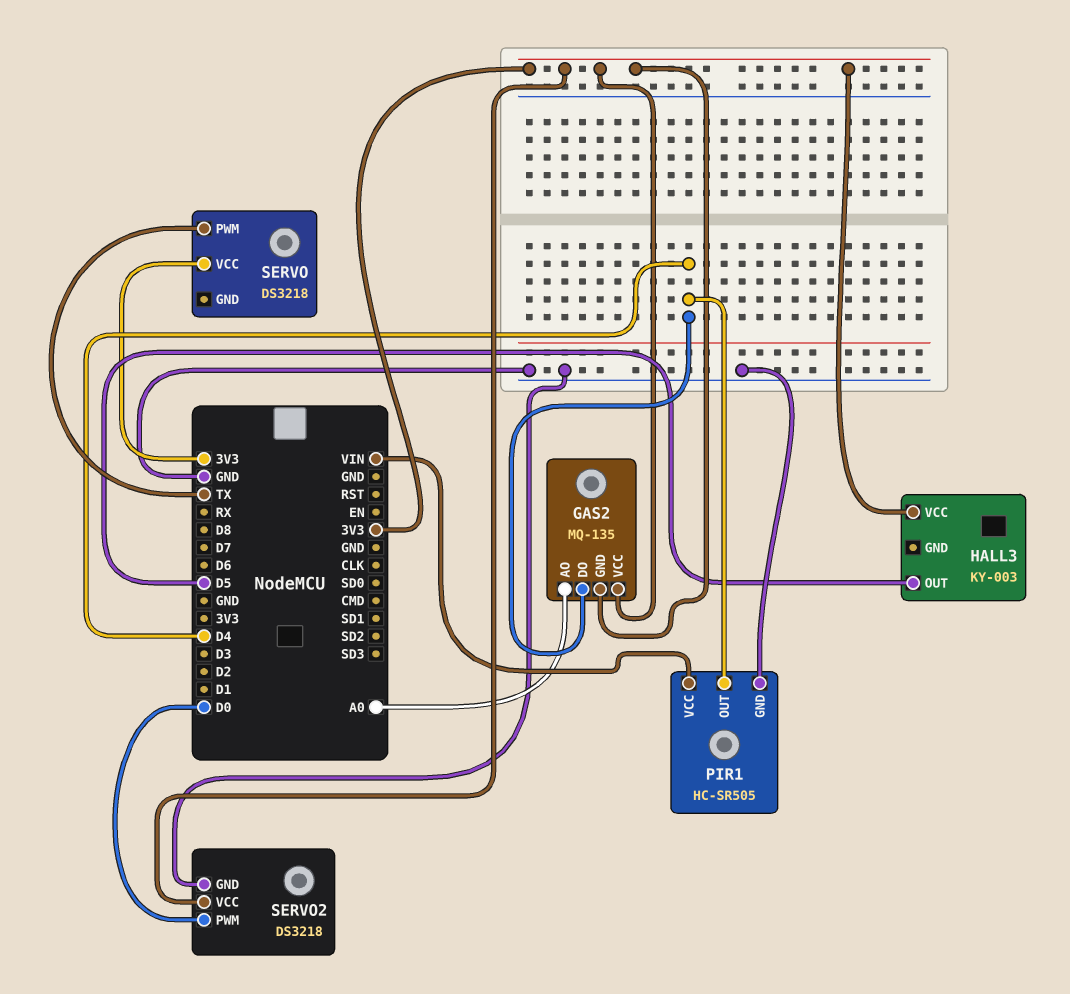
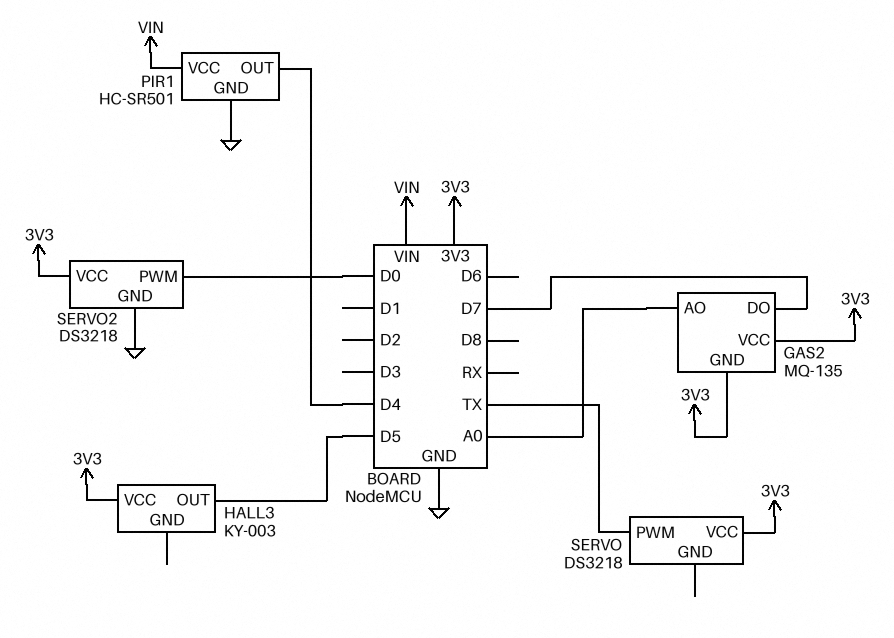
GAS2 pin DO: D4 -> D7
PIR1: HC-SR505 -> HC-SR501

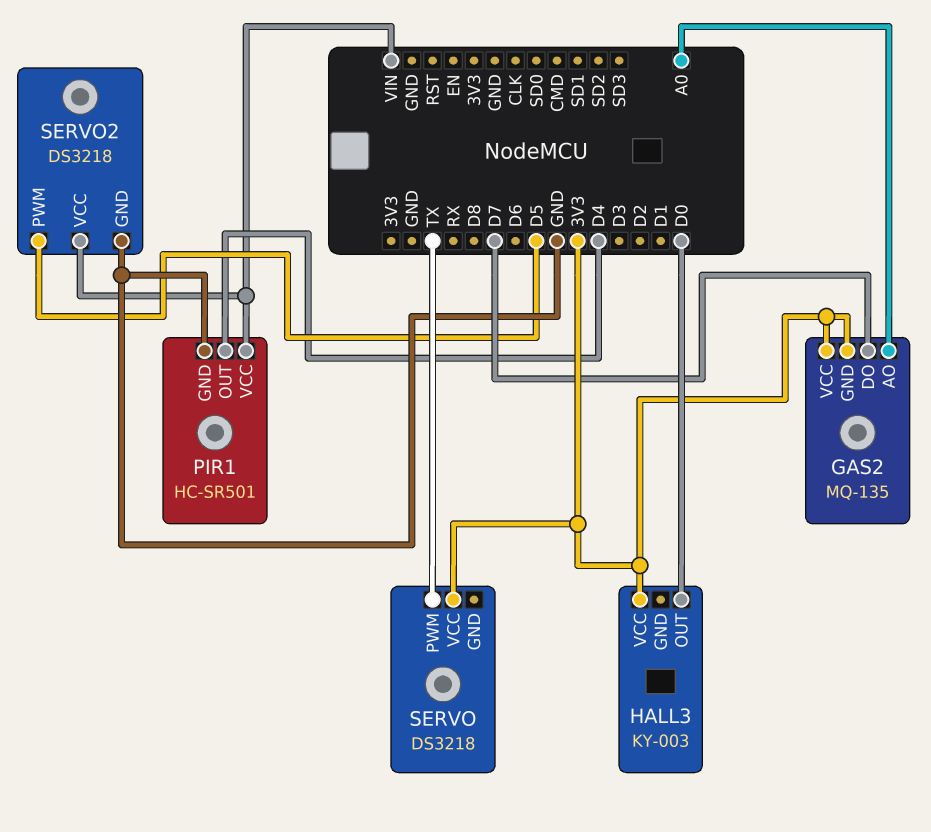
HALL3 pin OUT: D5 -> D0
SERVO2 pin PWM: D0 -> D5
SERVO2 pin VCC: 3V3 -> VIN

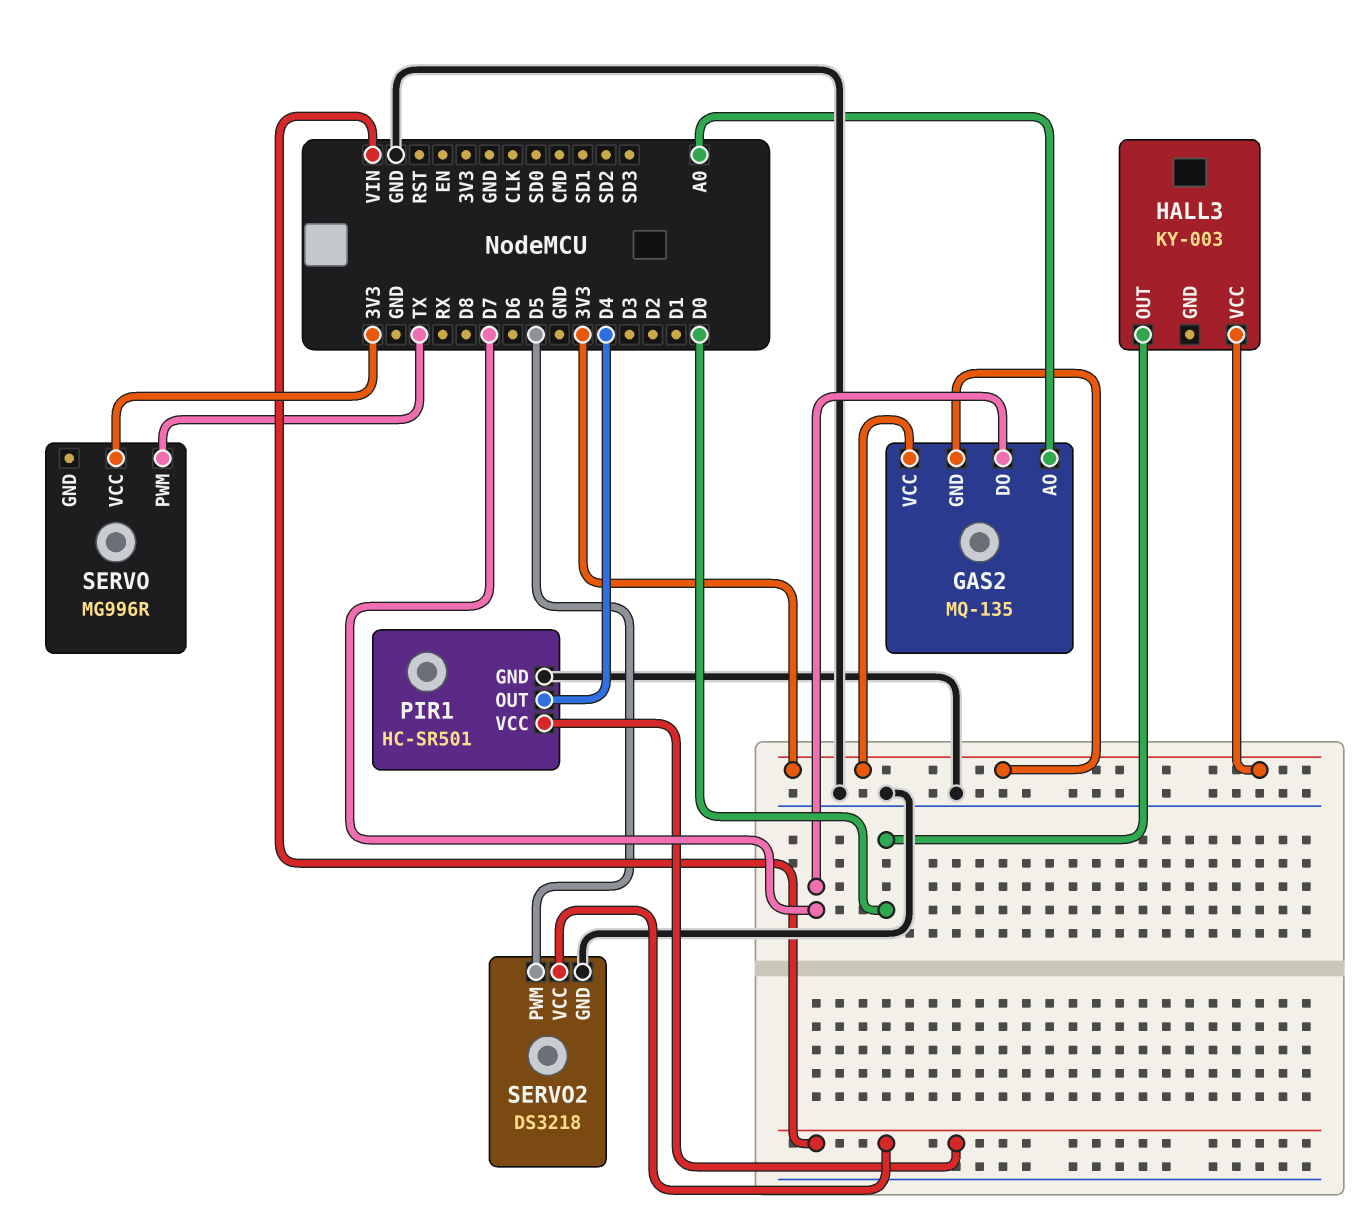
SERVO: DS3218 -> MG996R

